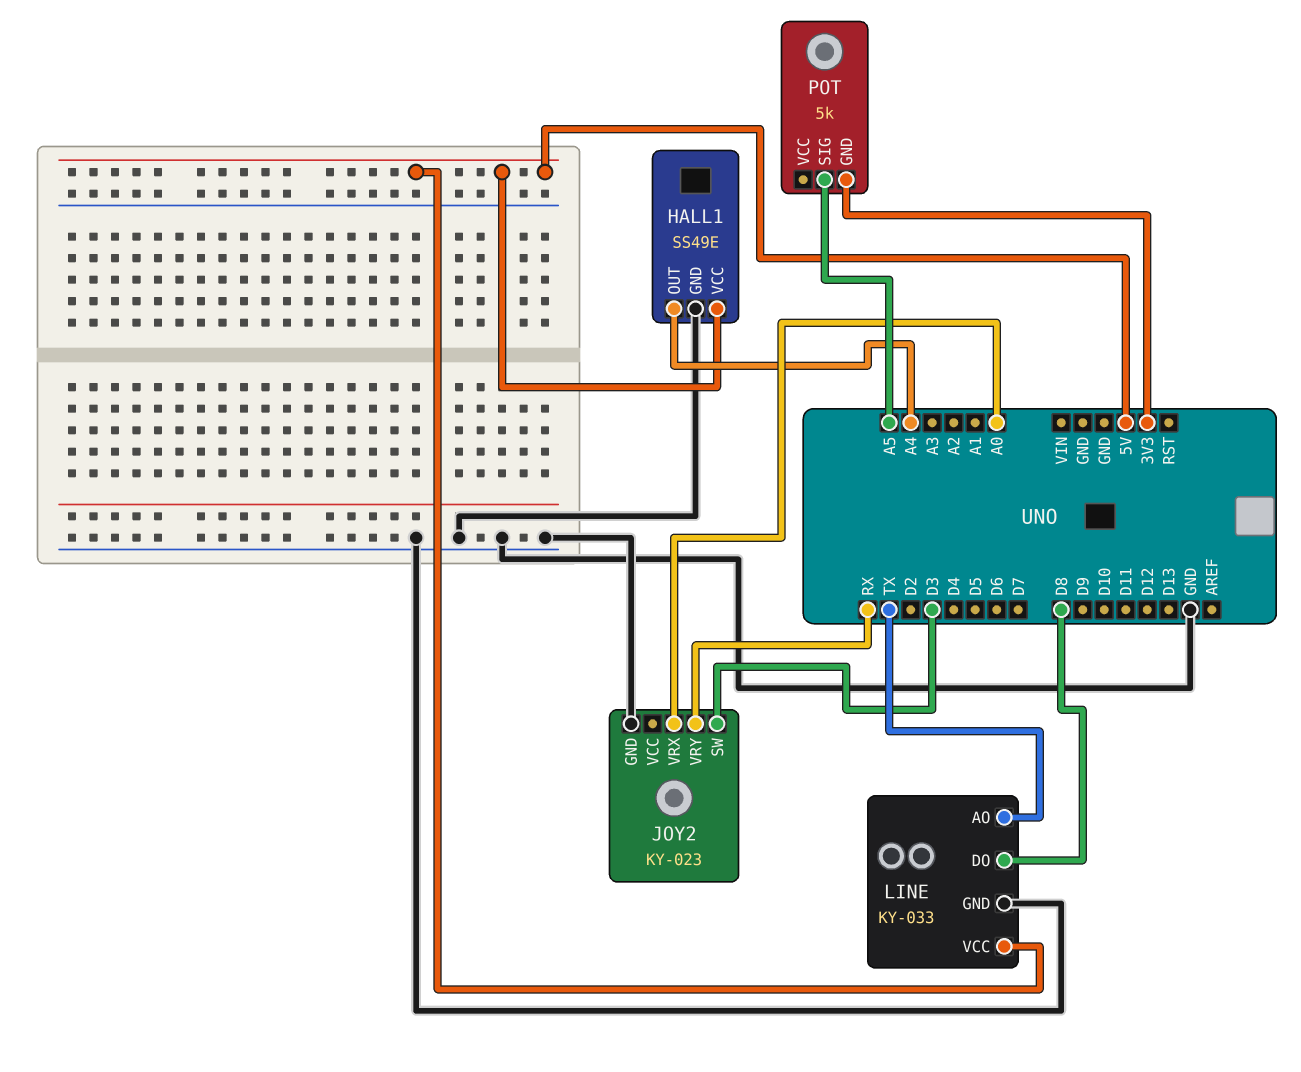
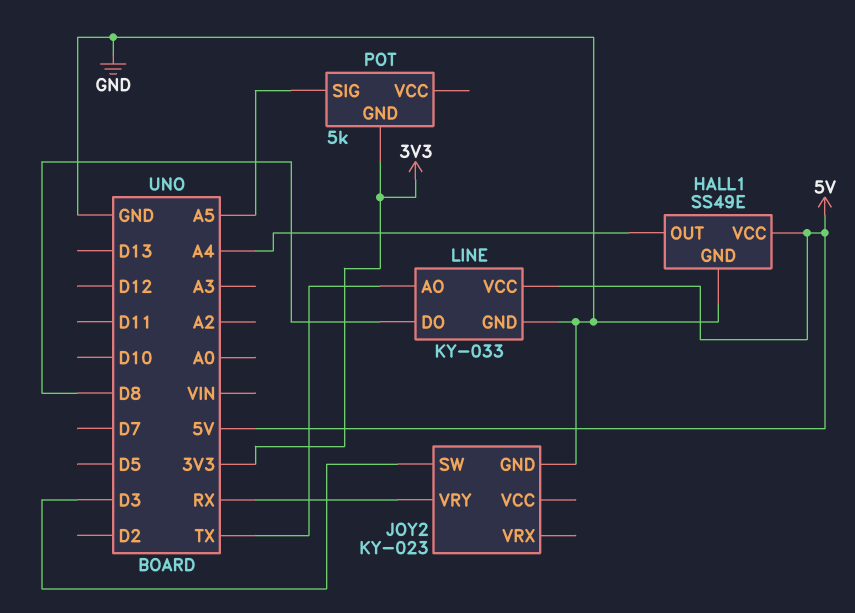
JOY2 pin VRX: A0 -> none

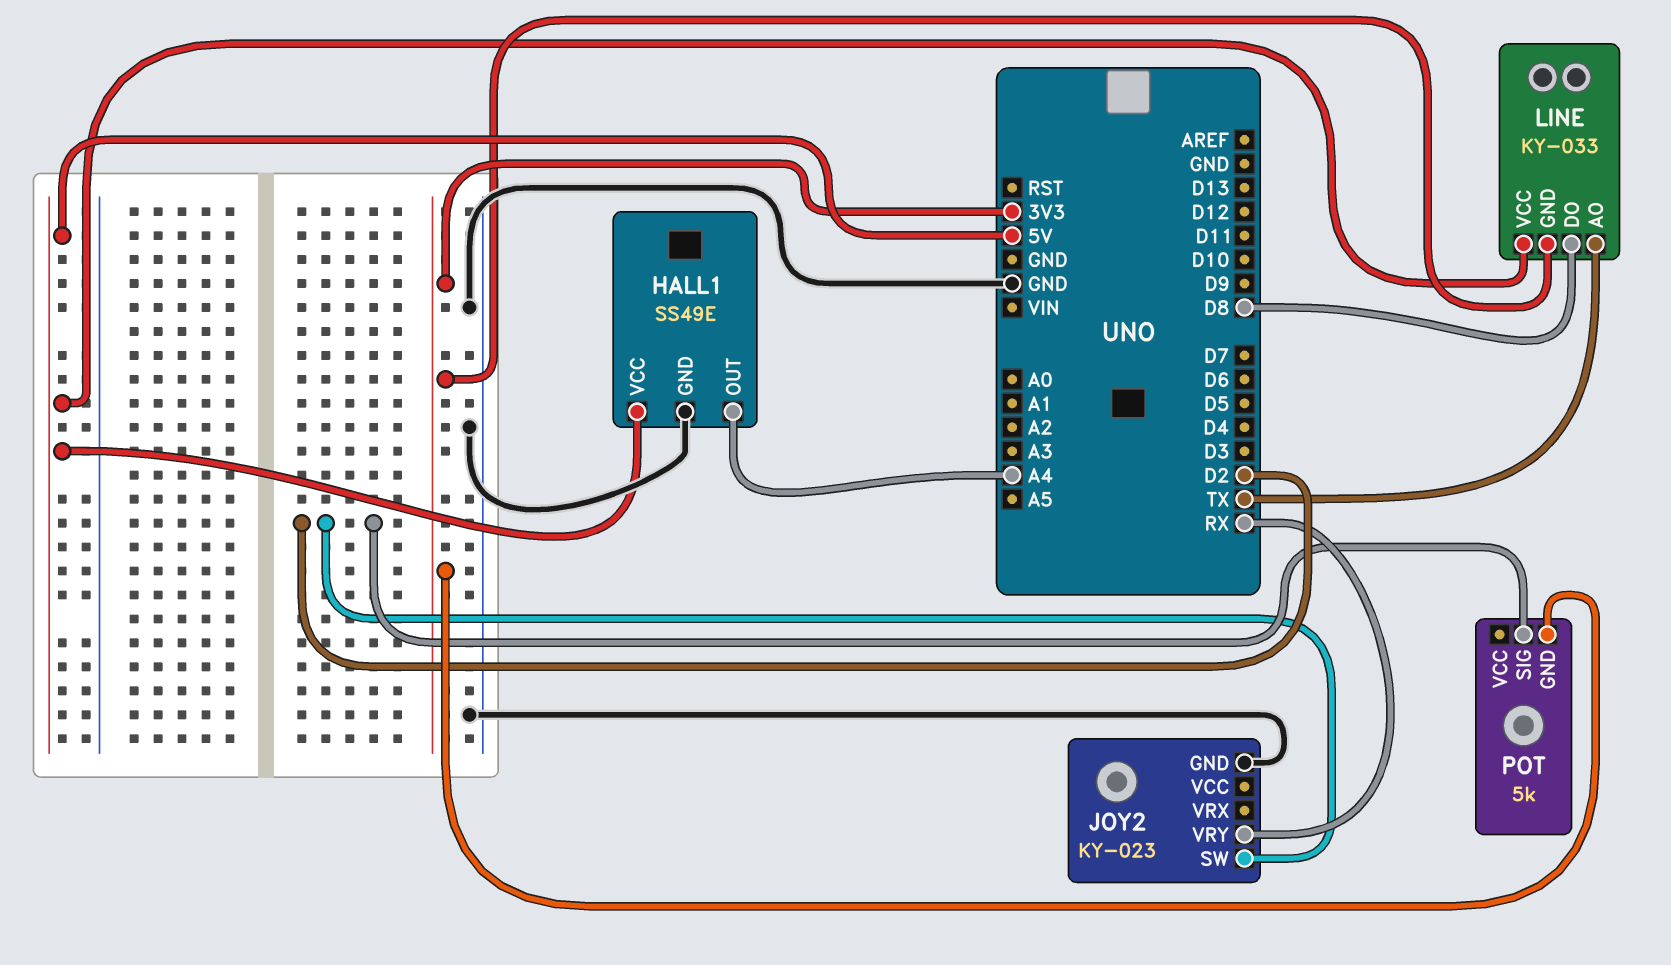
JOY2 pin SW: D3 -> D2
LINE pin GND: GND -> 3V3
POT pin SIG: A5 -> D2

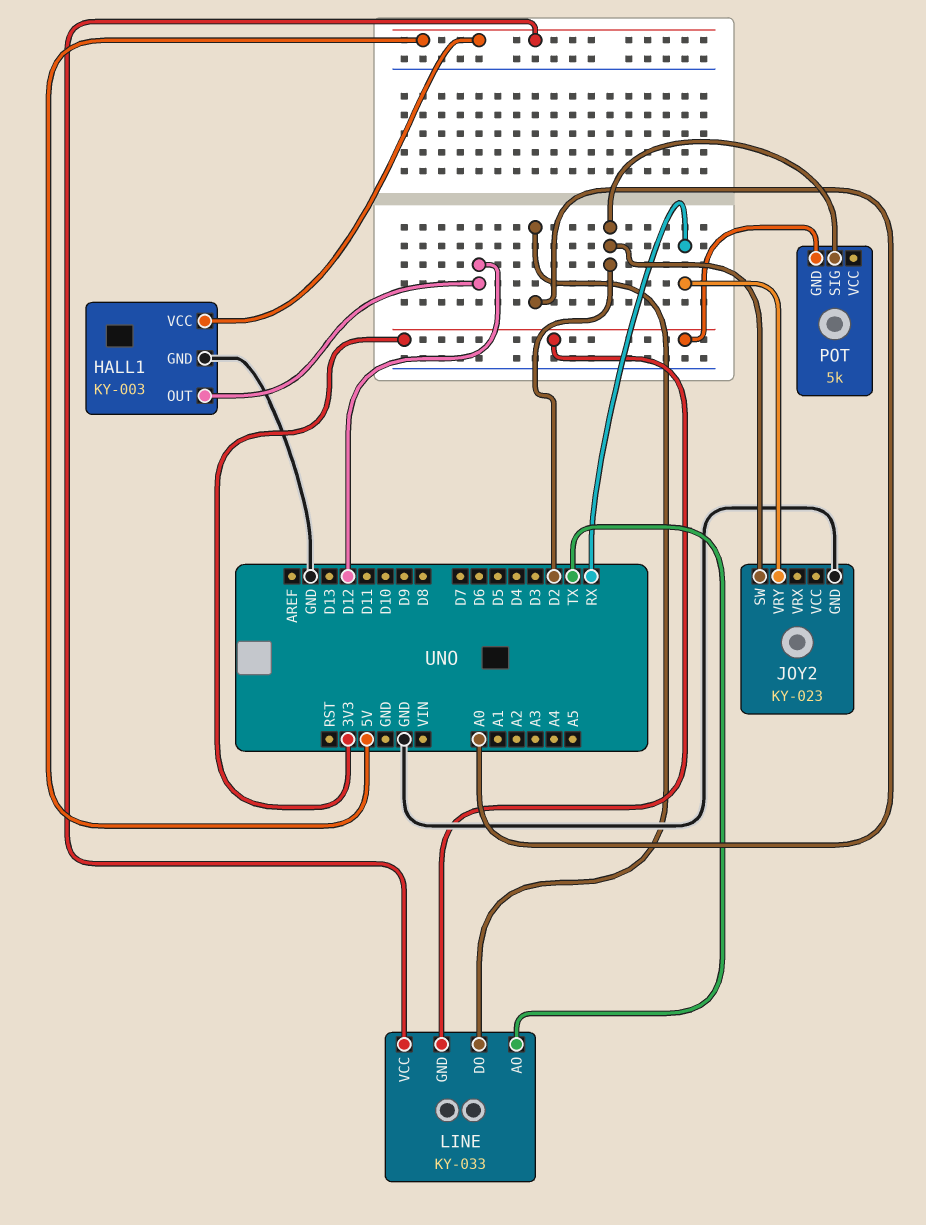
HALL1: SS49E -> KY-003
HALL1 pin OUT: A4 -> D12
LINE pin DO: D8 -> A0

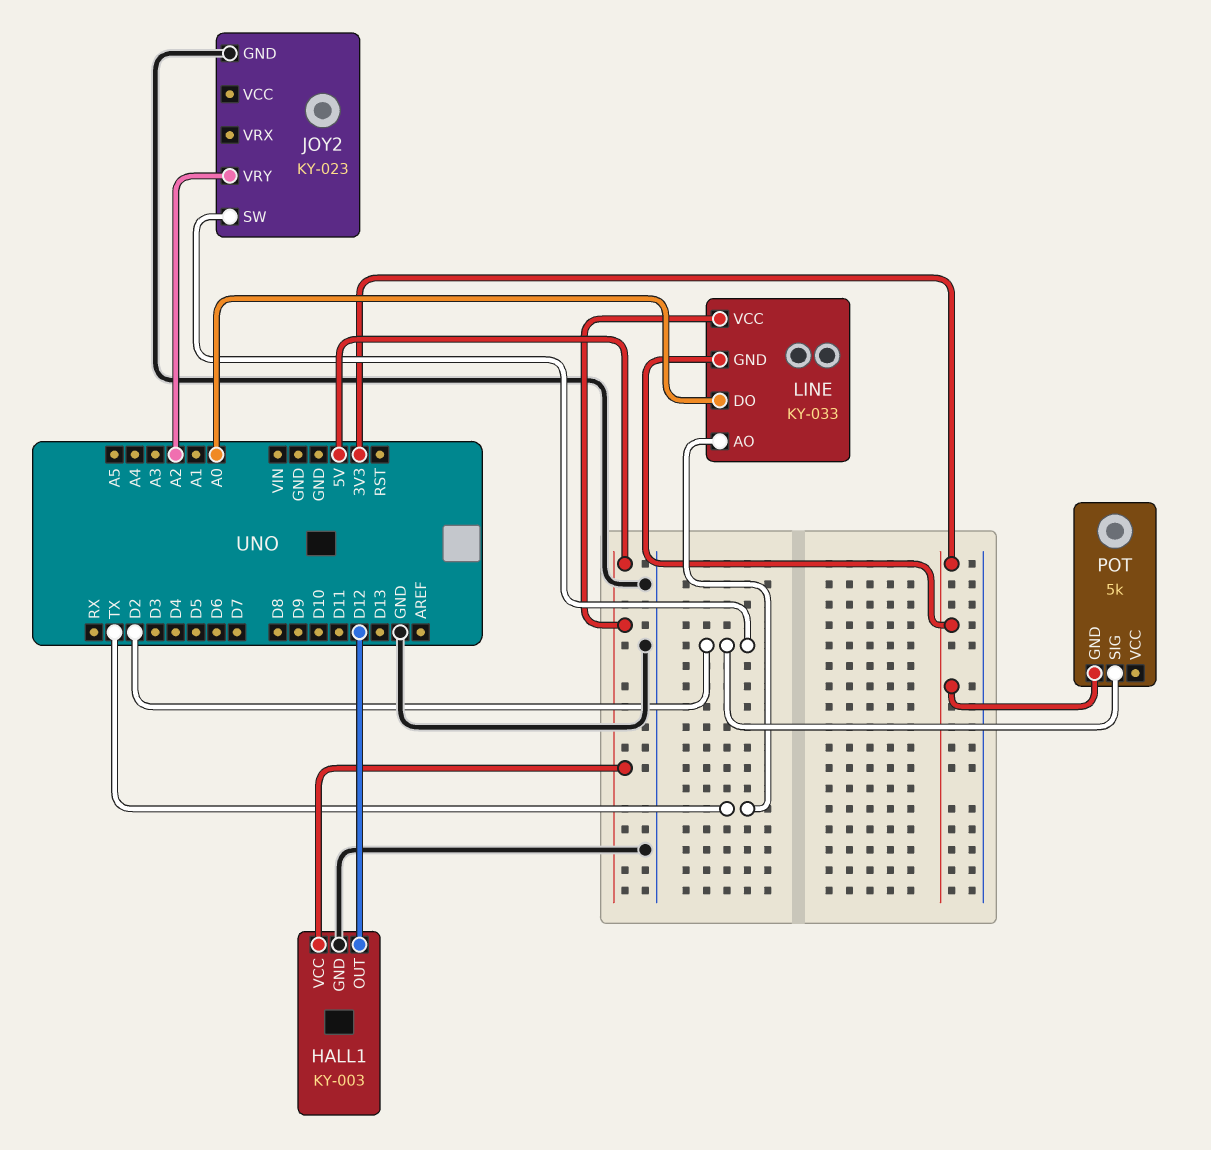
JOY2 pin VRY: RX -> A2

